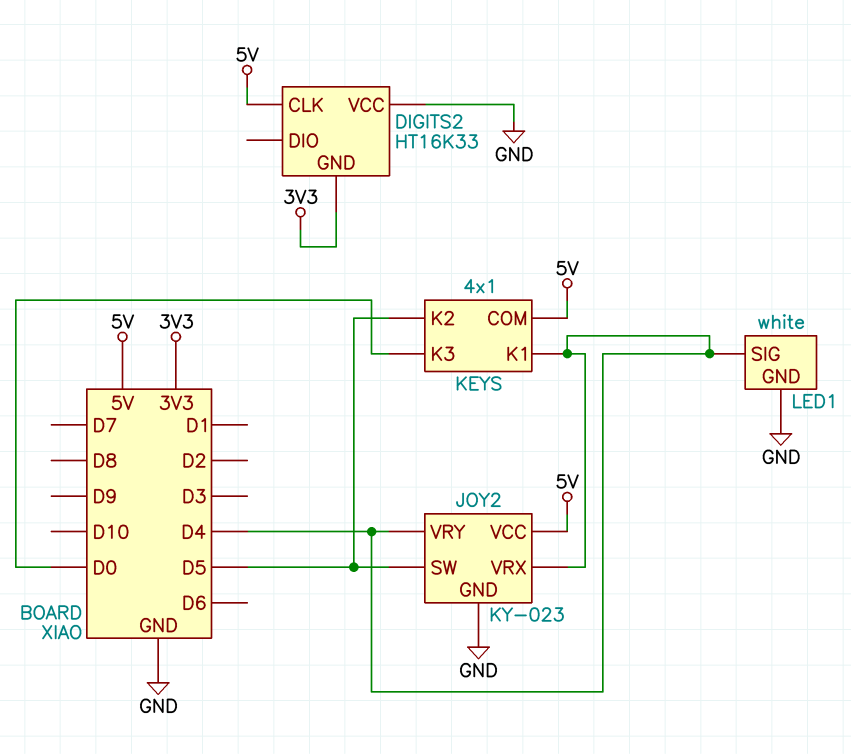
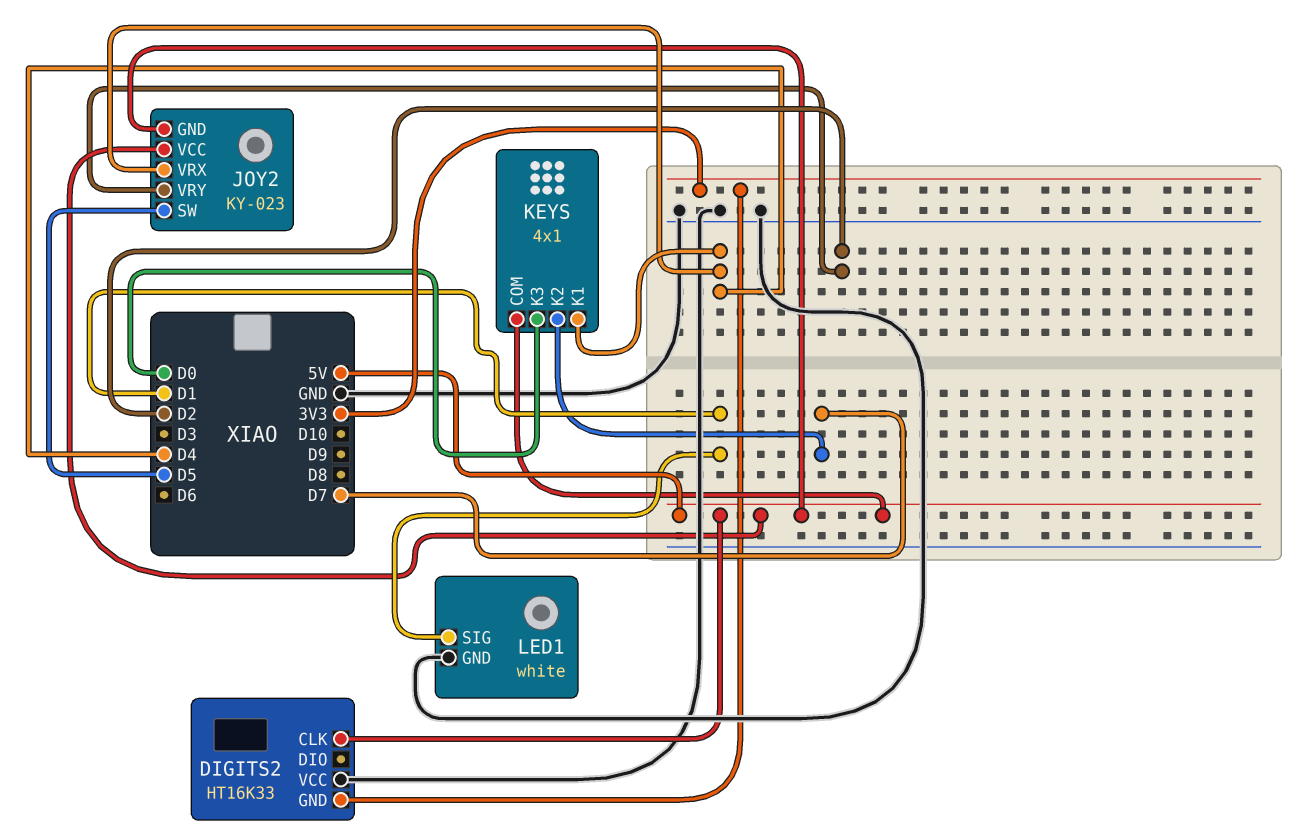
JOY2 pin GND: GND -> 5V
JOY2 pin VRY: D4 -> D2
KEYS pin K2: D5 -> D7
LED1 pin SIG: D4 -> D1

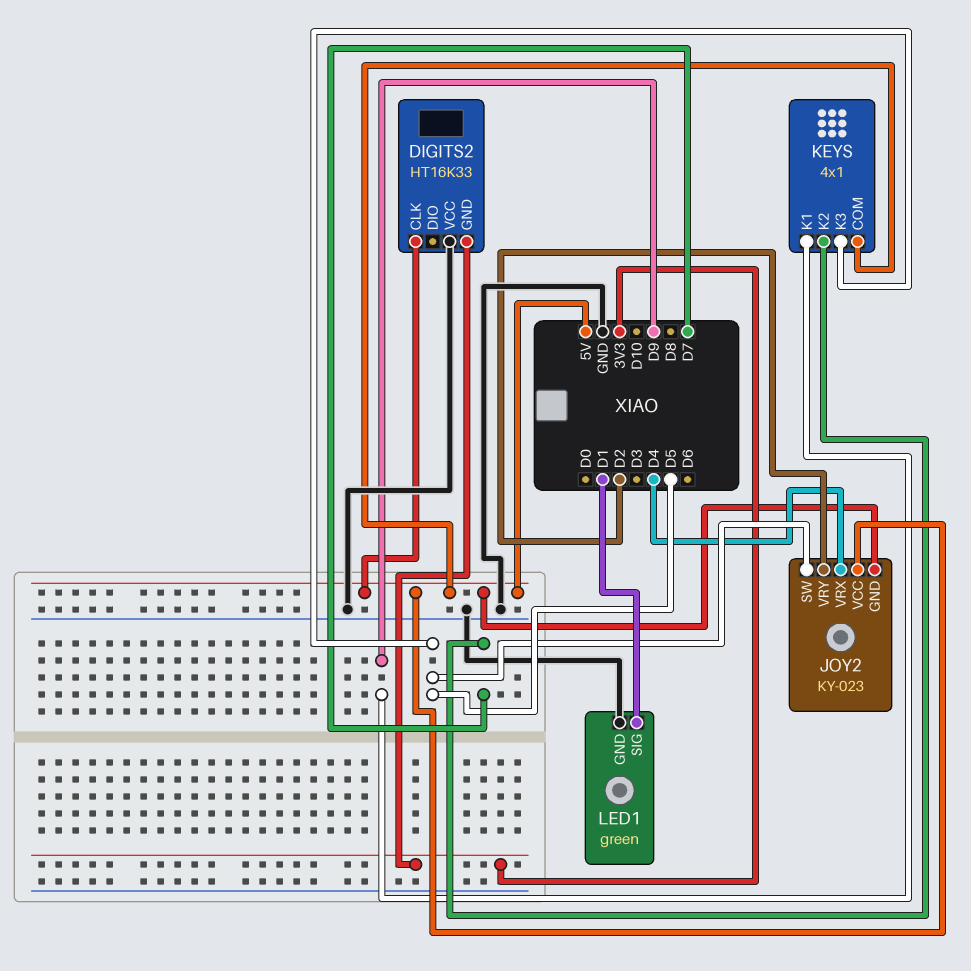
KEYS pin K1: D4 -> D9
KEYS pin K3: D0 -> D5
LED1: white -> green

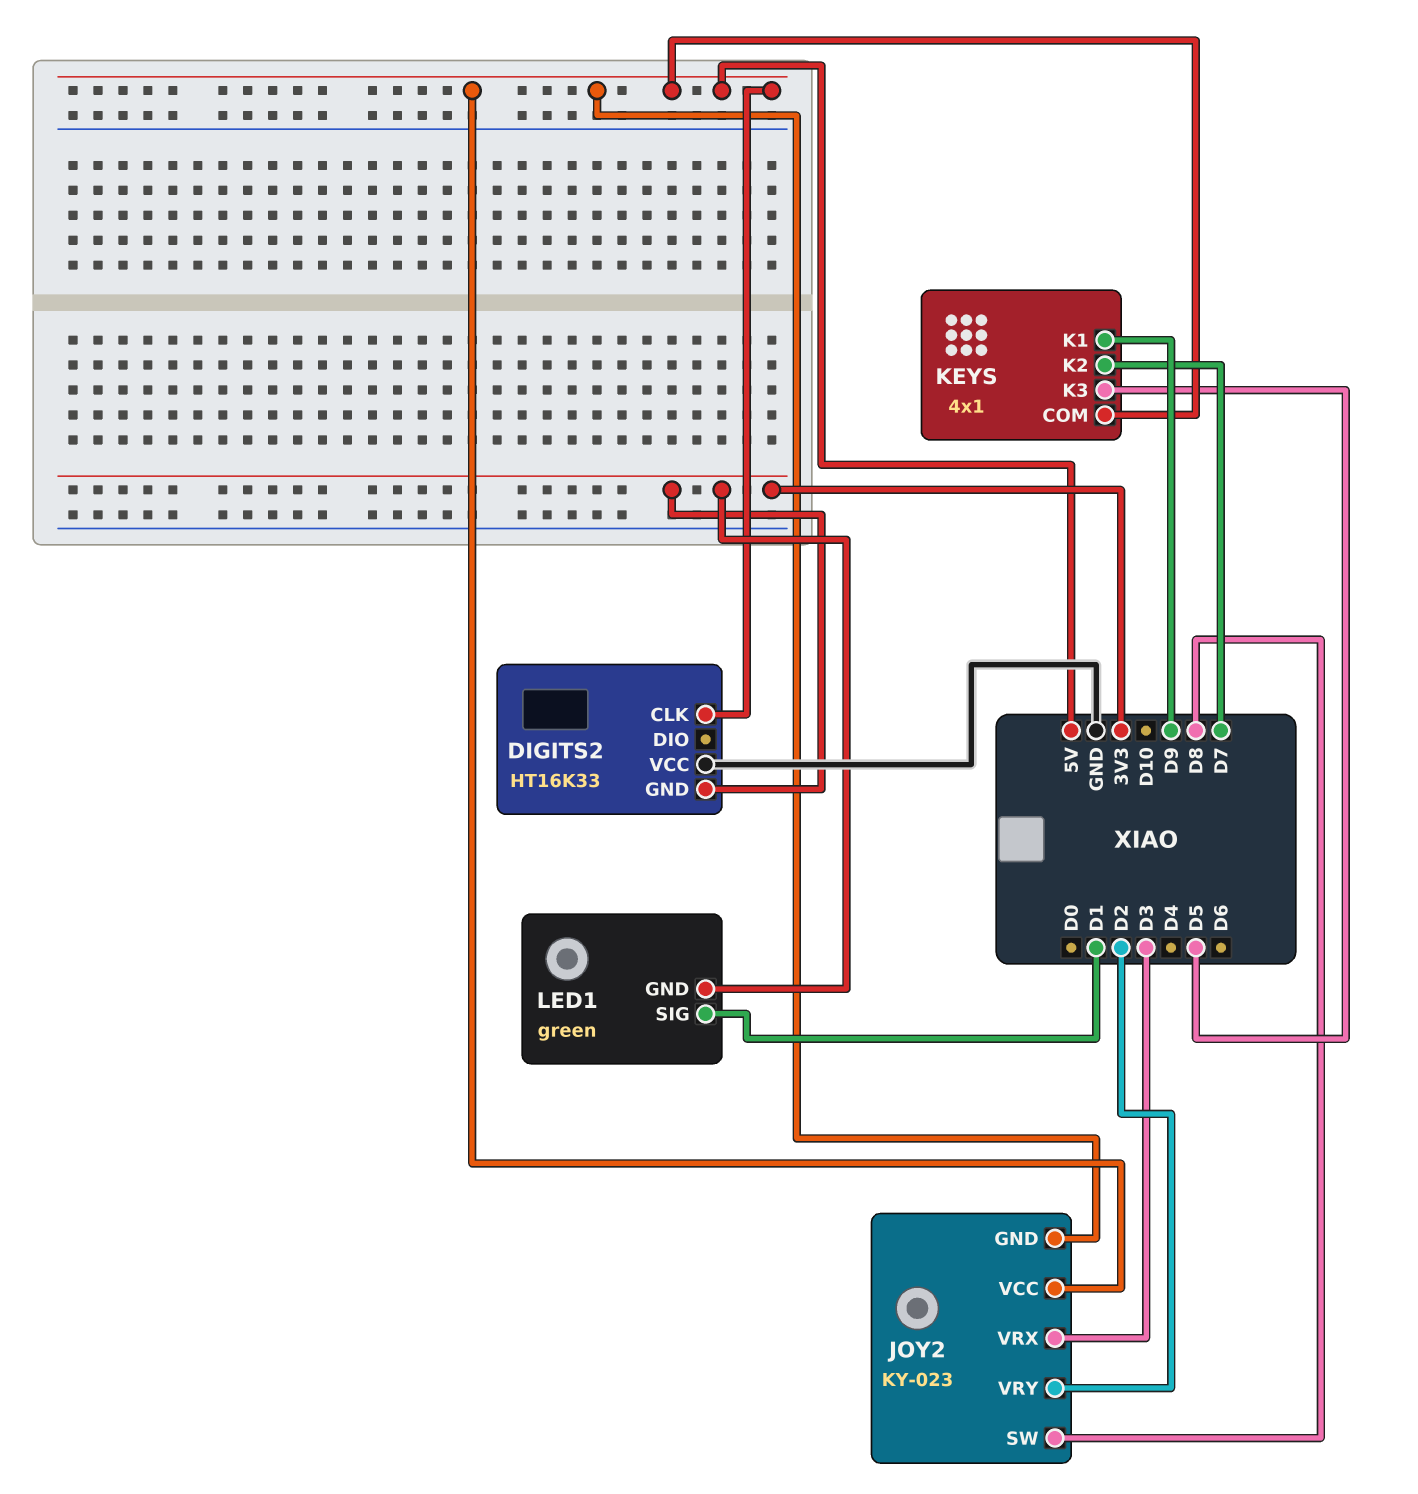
JOY2 pin SW: D5 -> D8
JOY2 pin VRX: D4 -> D3
LED1 pin GND: GND -> 3V3

